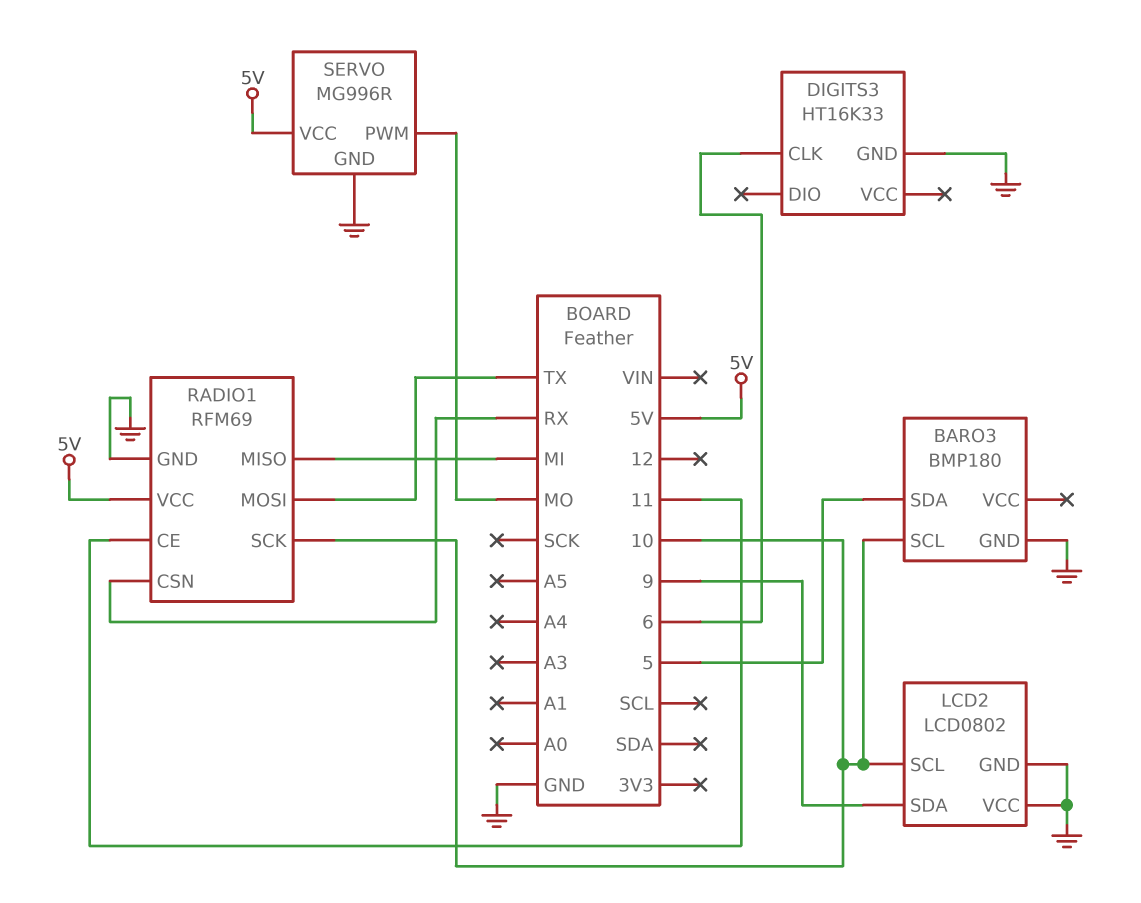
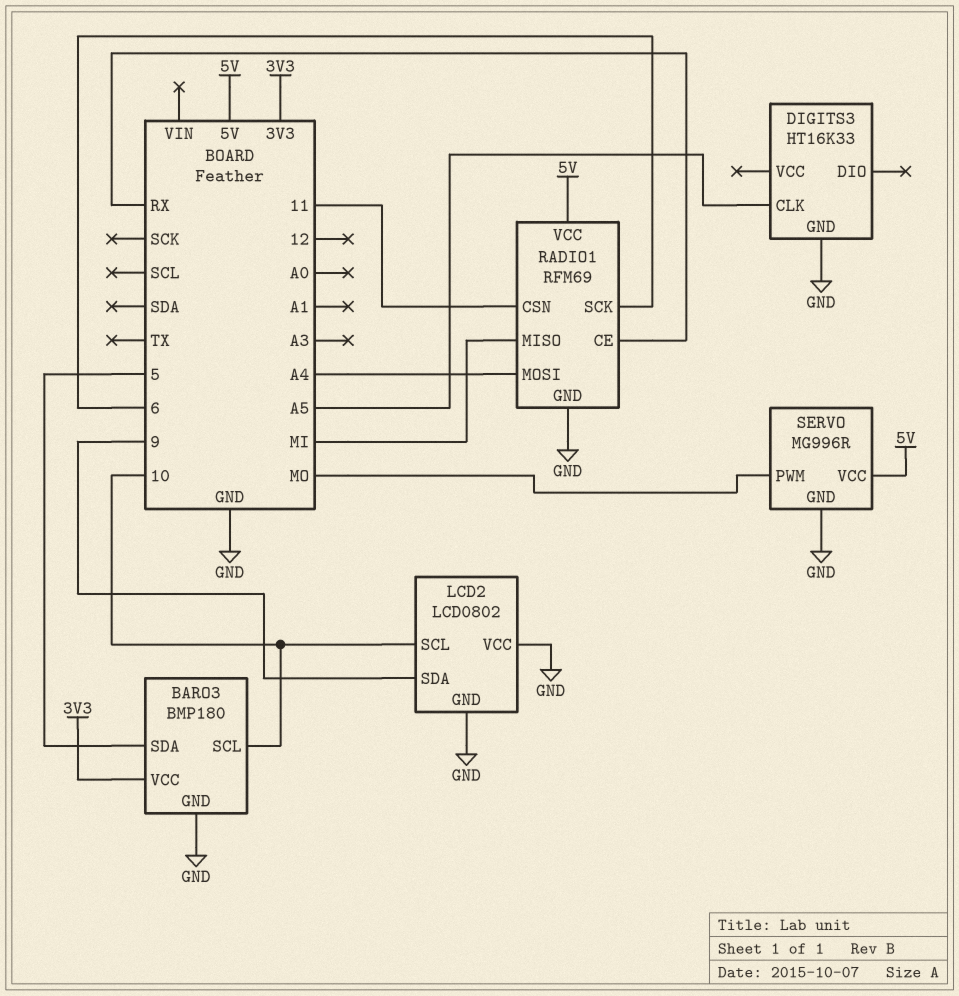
BARO3 pin VCC: none -> 3V3
DIGITS3 pin CLK: 6 -> A5
RADIO1 pin CE: 11 -> RX
RADIO1 pin CSN: RX -> 11
RADIO1 pin MOSI: TX -> A4
RADIO1 pin SCK: 10 -> 6

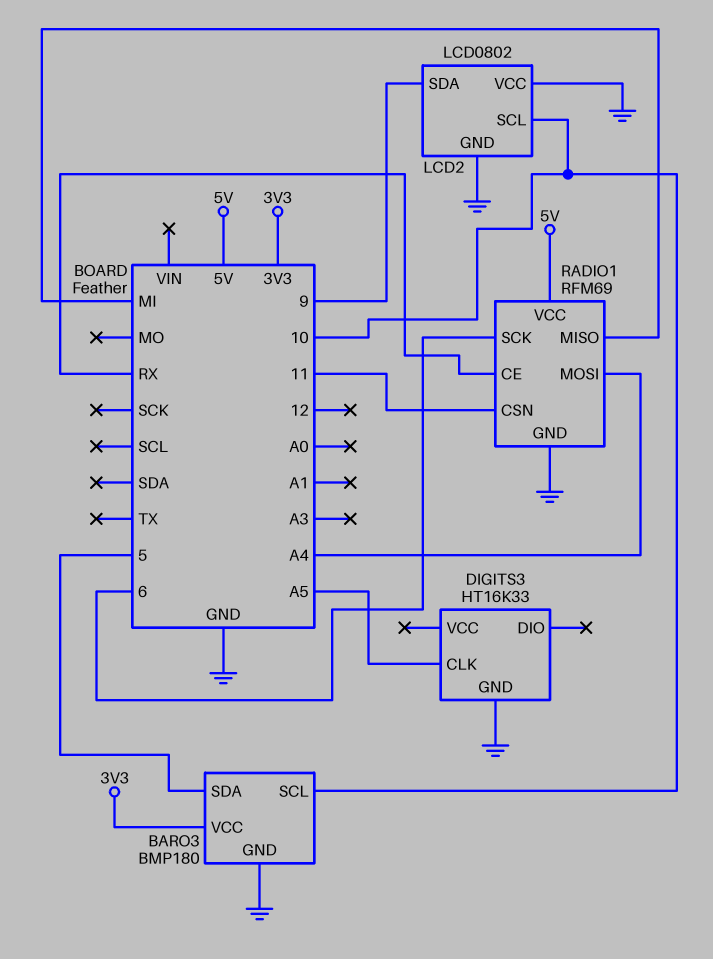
SERVO: MG996R -> none
SERVO pin GND: GND -> none
SERVO pin PWM: MO -> none
SERVO pin VCC: 5V -> none

